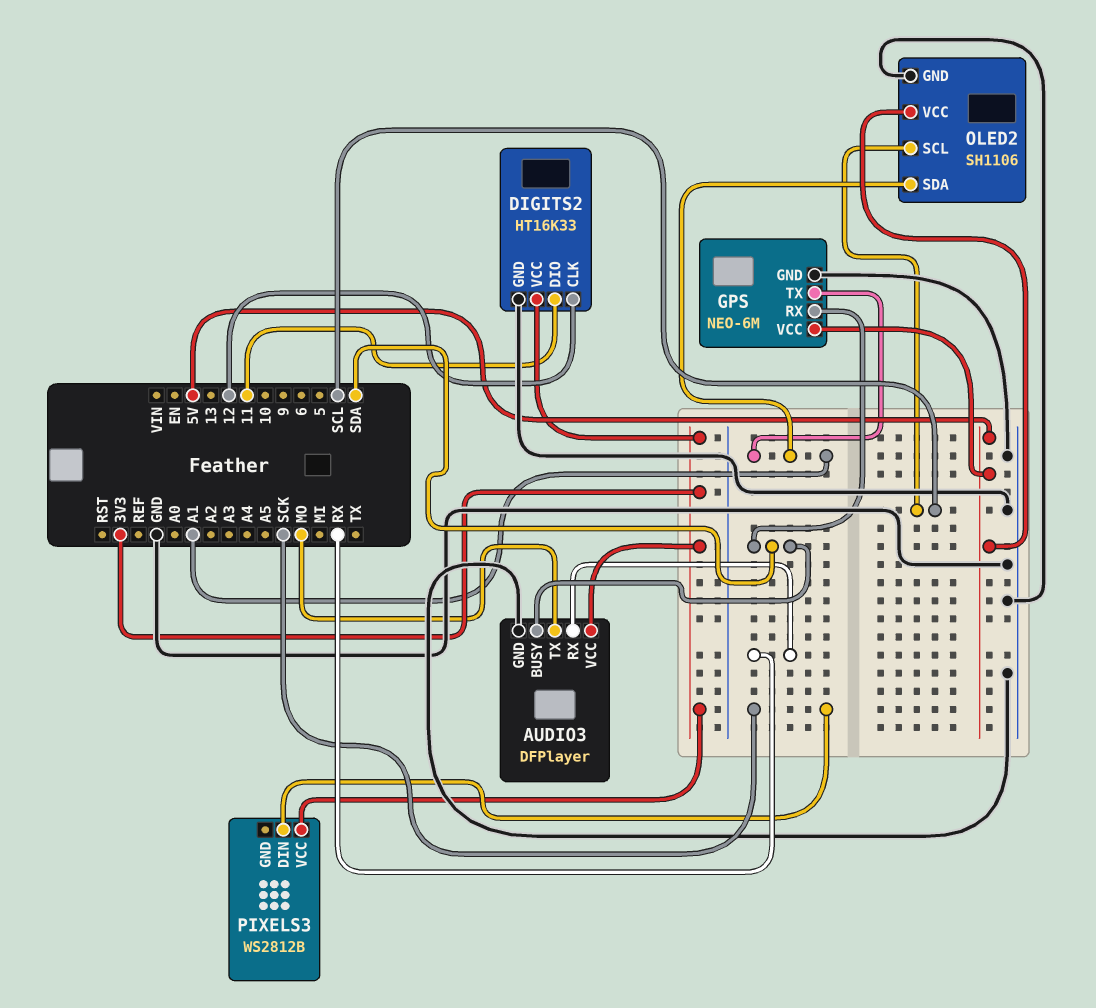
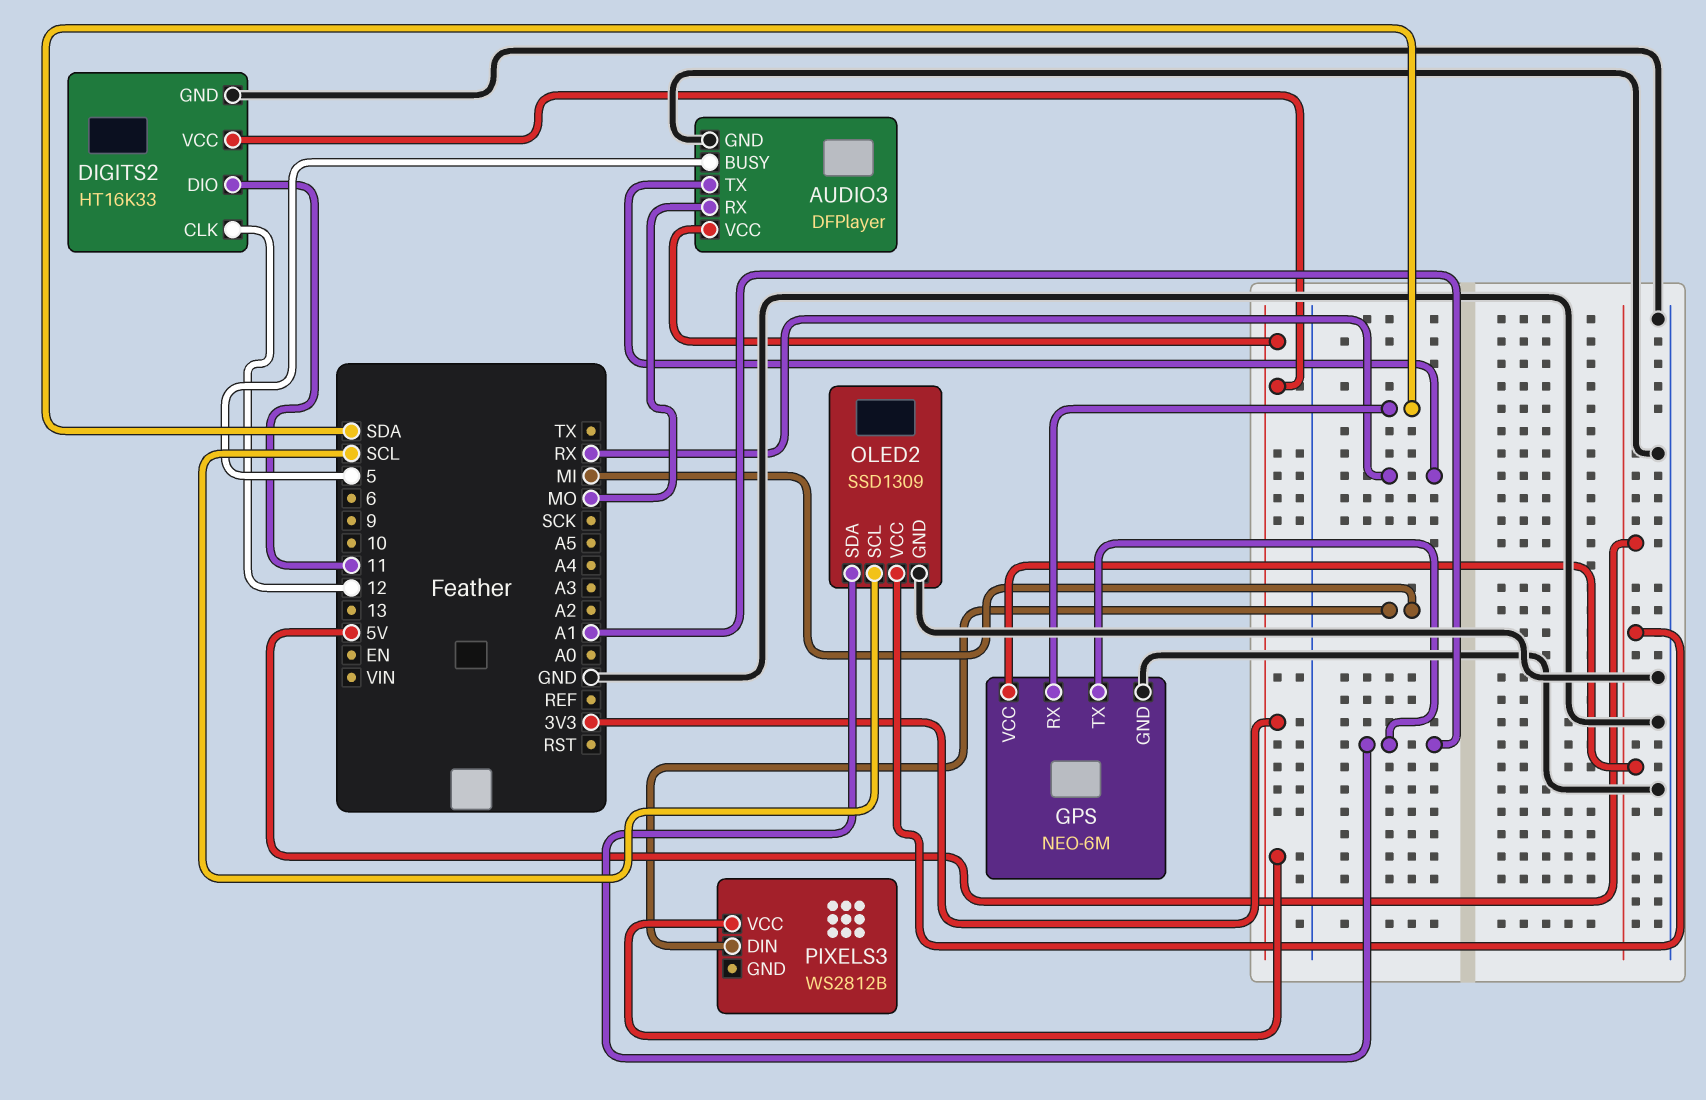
AUDIO3 pin BUSY: SDA -> 5
AUDIO3 pin RX: RX -> MO
AUDIO3 pin TX: MO -> RX
OLED2: SH1106 -> SSD1309
PIXELS3 pin DIN: SCK -> MI

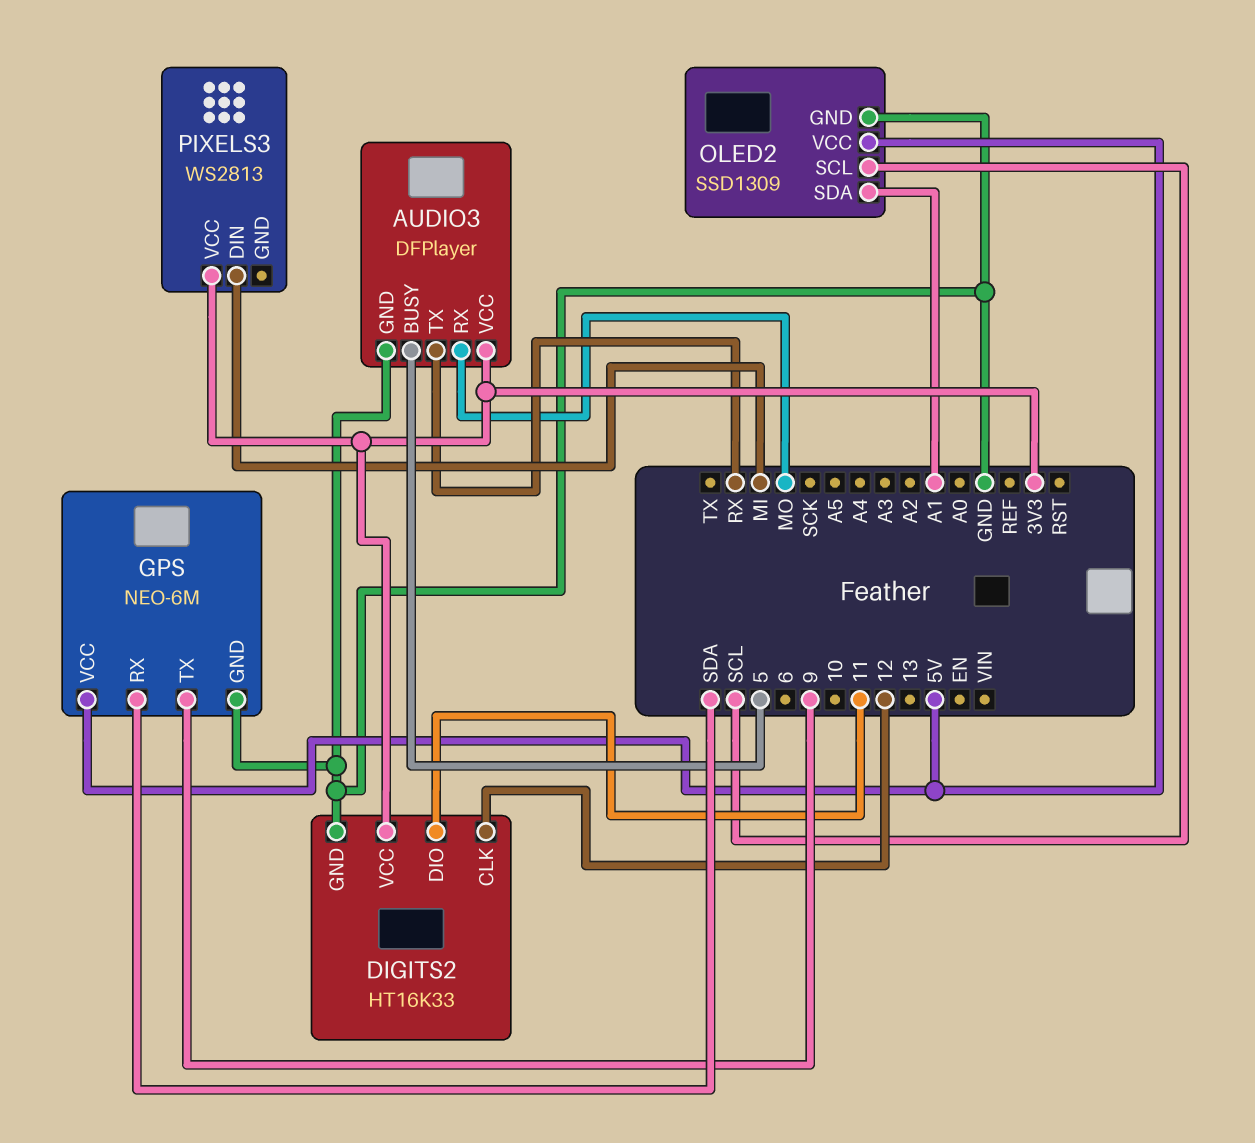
GPS pin TX: A1 -> 9
PIXELS3: WS2812B -> WS2813

